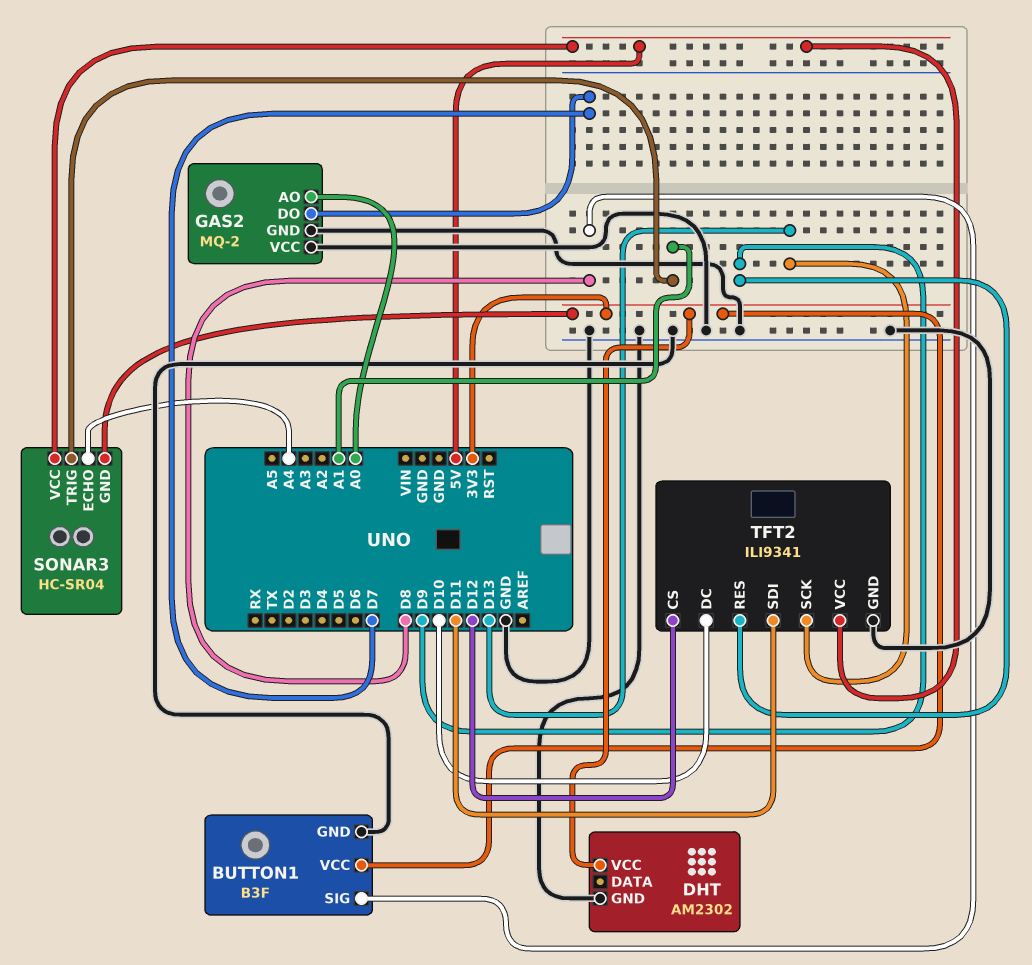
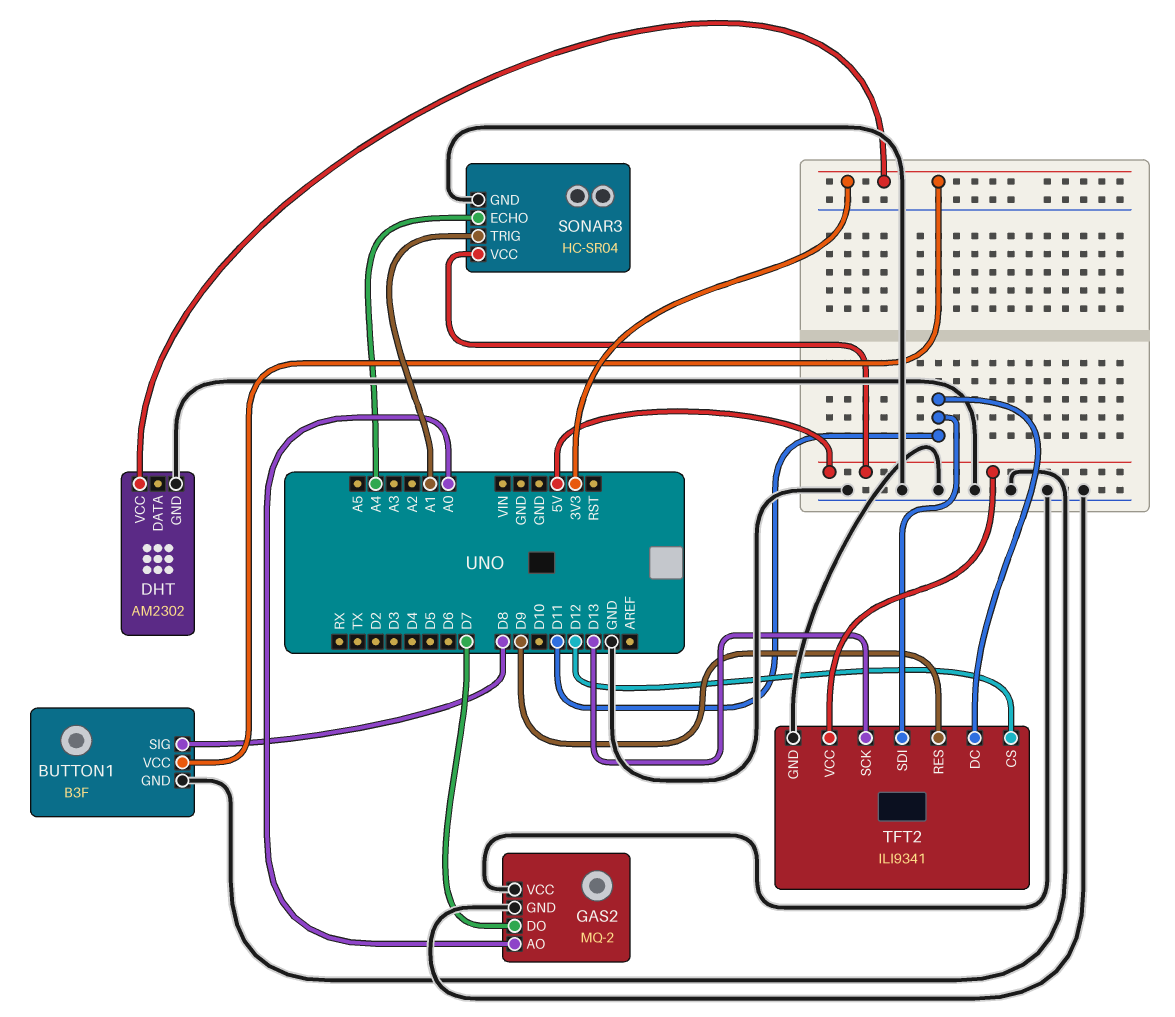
SONAR3 pin GND: 3V3 -> GND
TFT2 pin DC: D10 -> D11

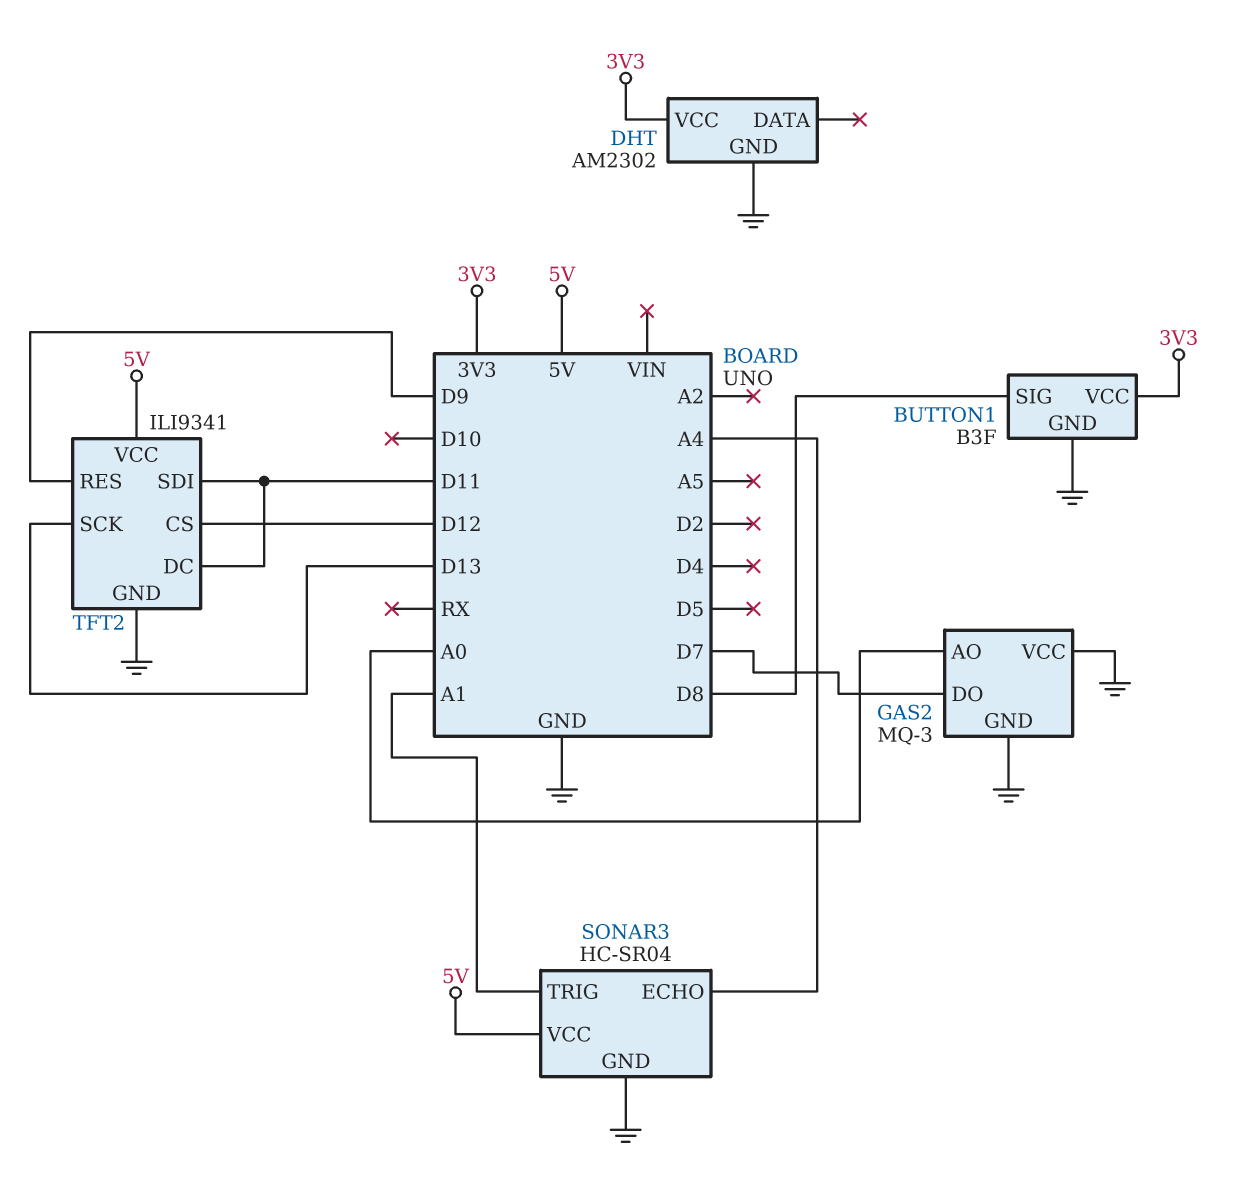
GAS2: MQ-2 -> MQ-3

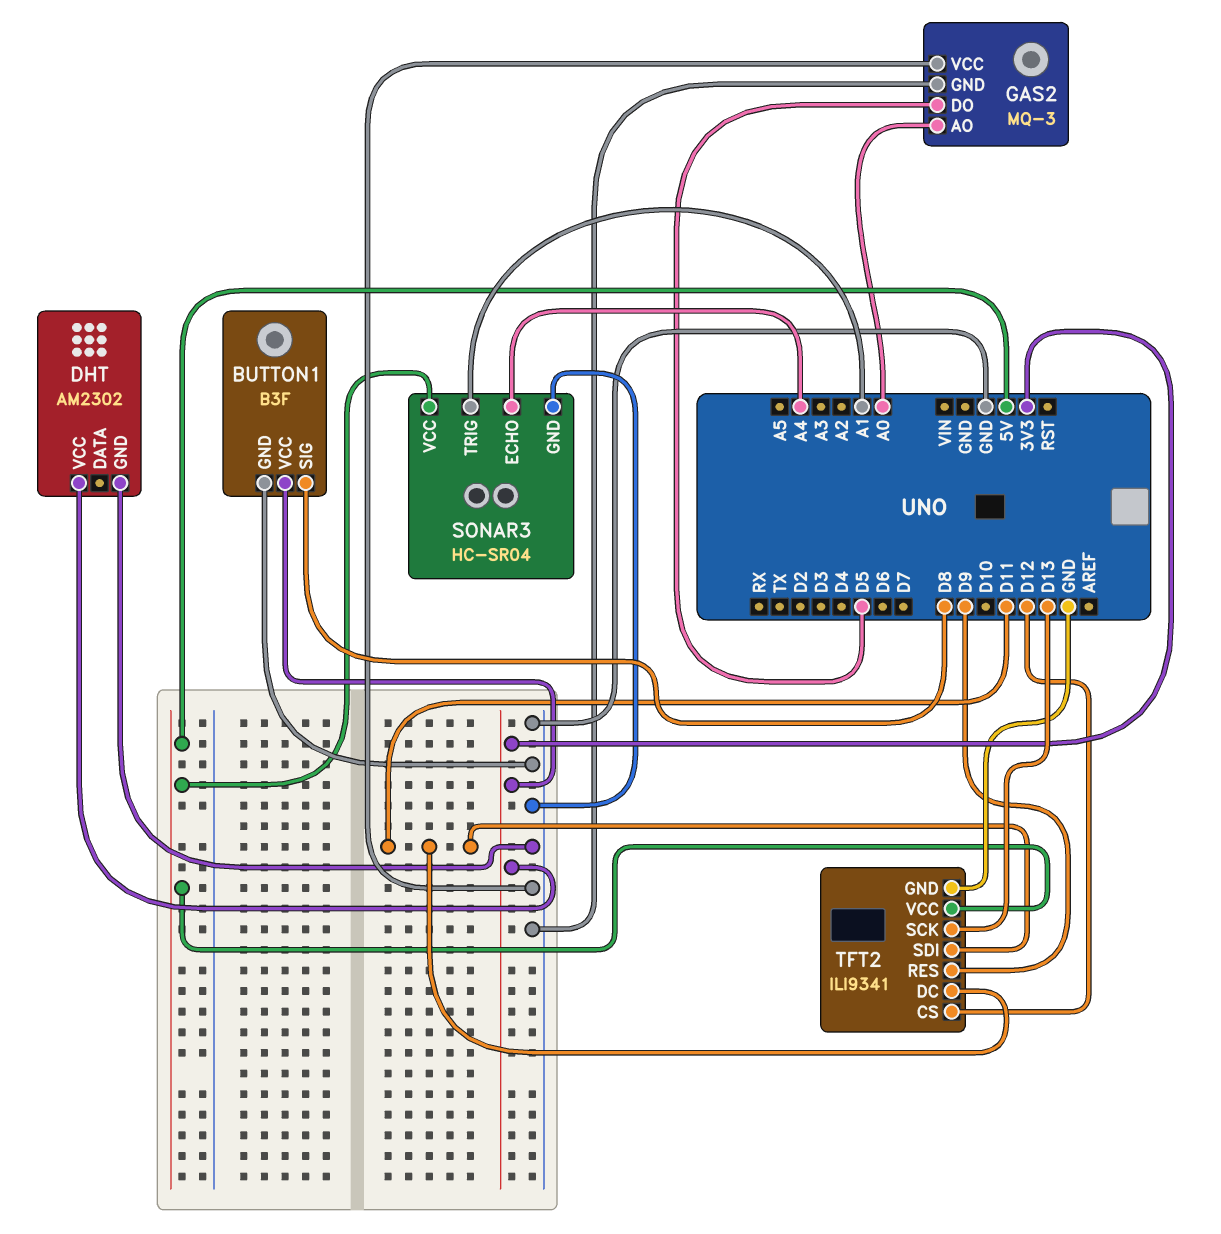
GAS2 pin DO: D7 -> D5

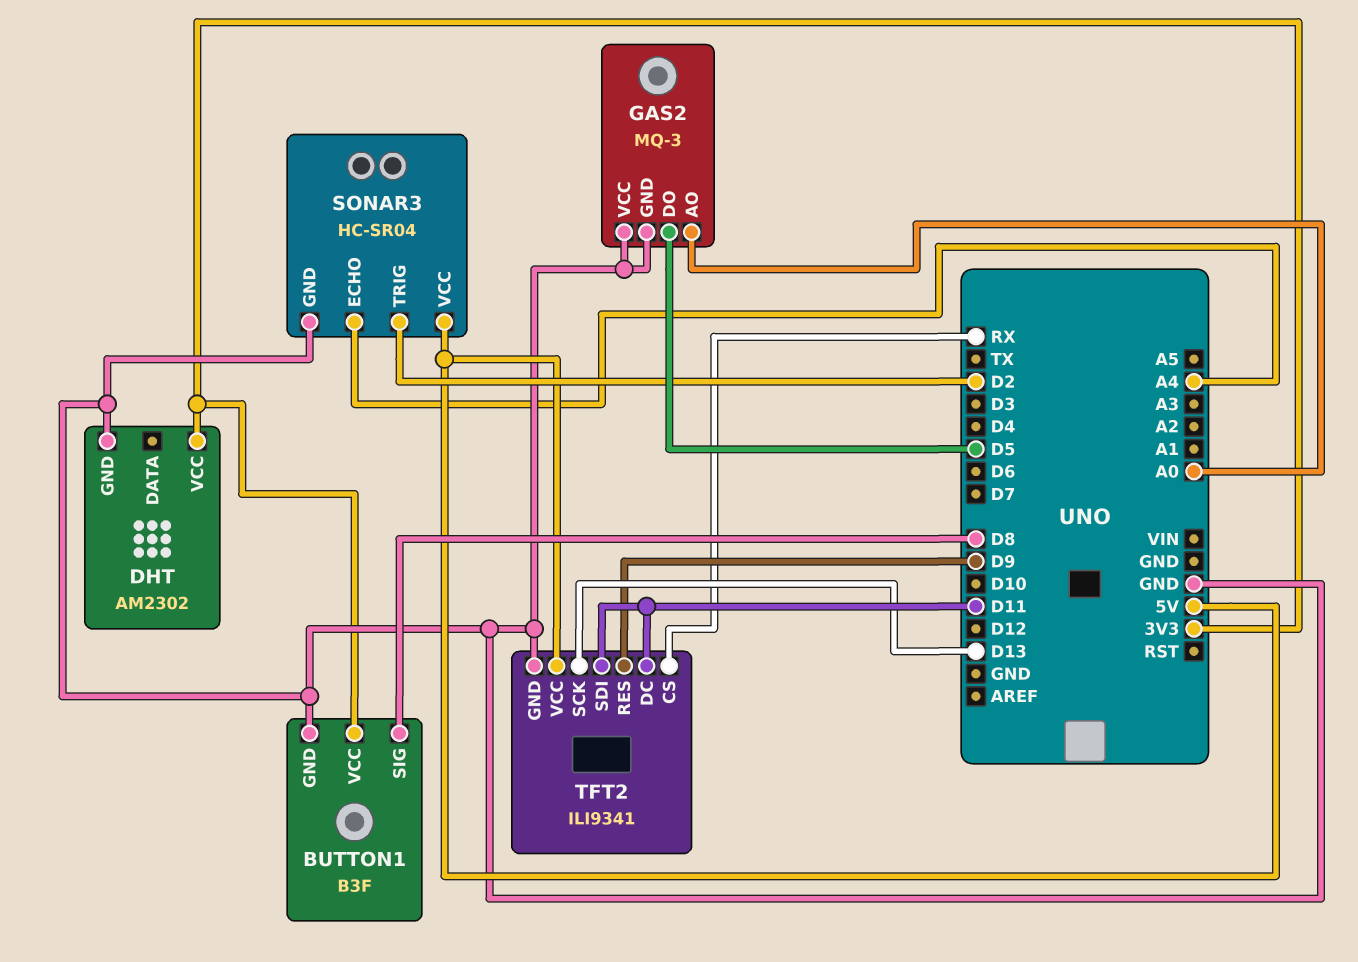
SONAR3 pin TRIG: A1 -> D2
TFT2 pin CS: D12 -> RX

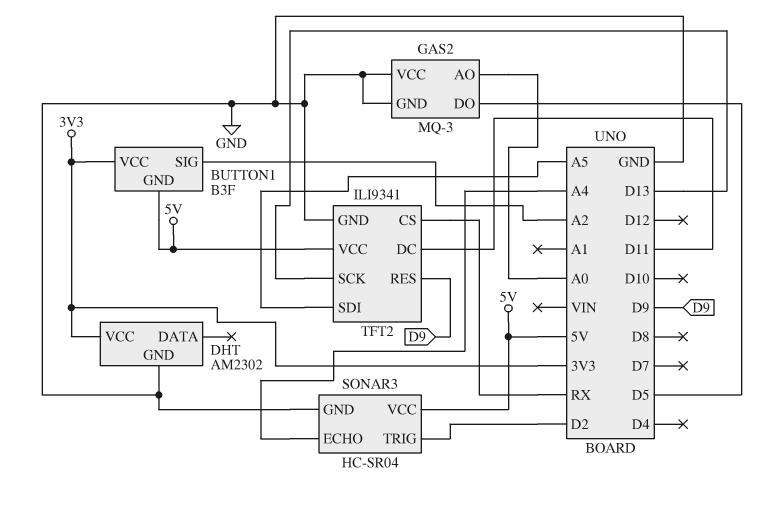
BUTTON1 pin GND: GND -> 5V
BUTTON1 pin SIG: D8 -> A2
TFT2 pin SDI: D11 -> A5

